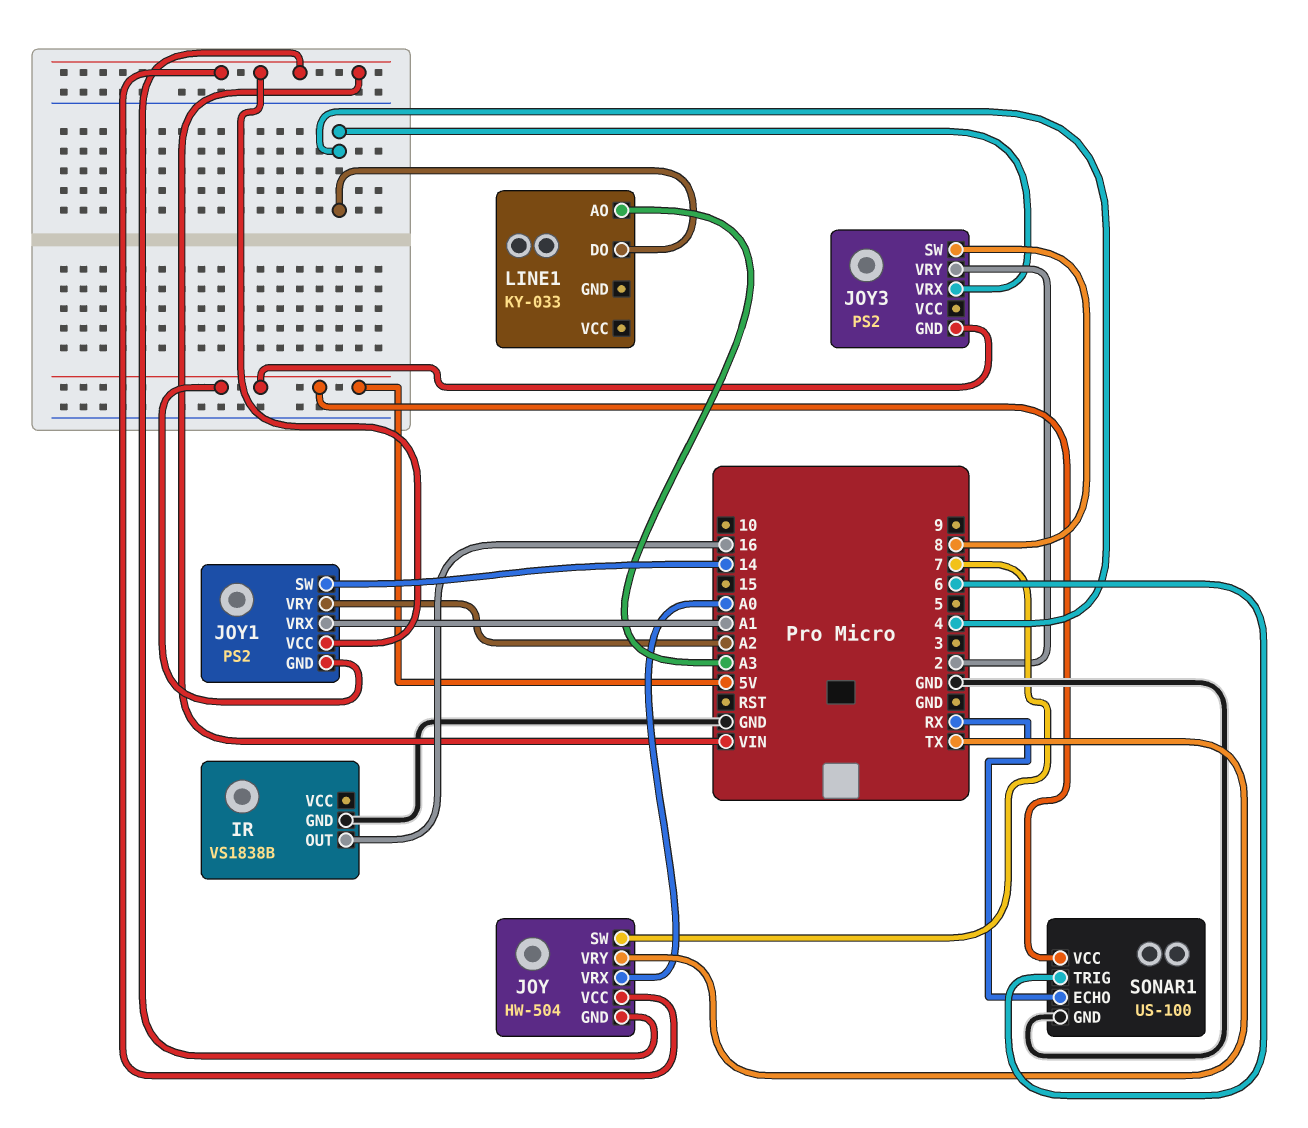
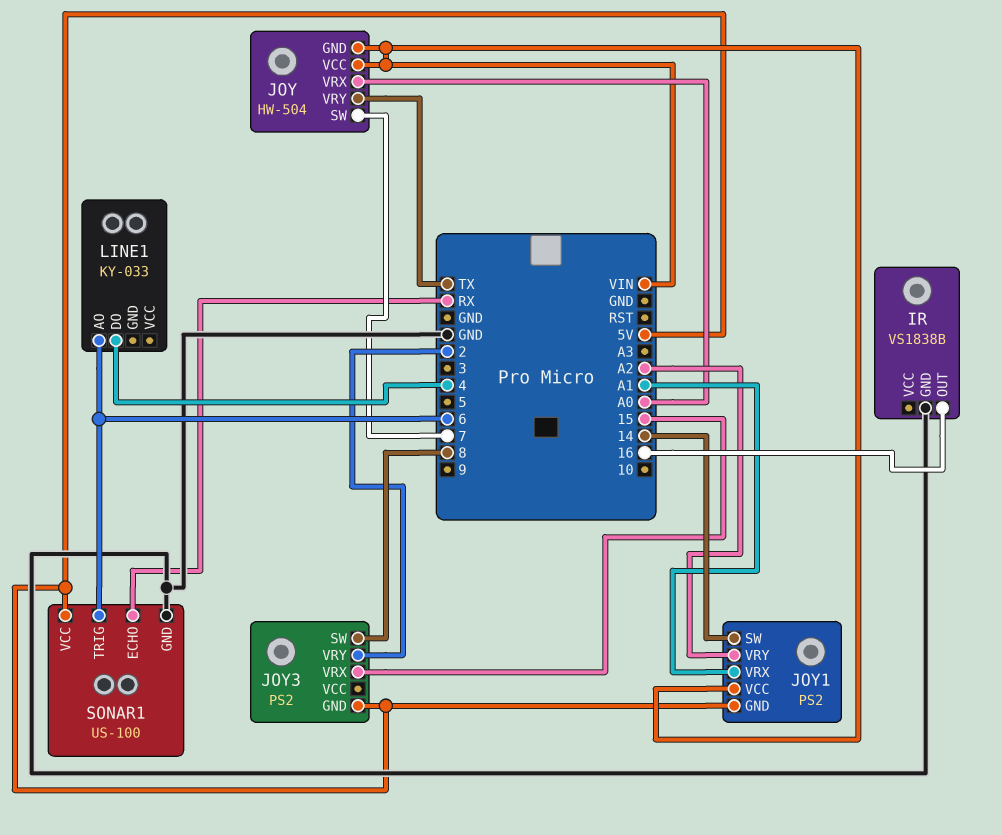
JOY3 pin VRX: 4 -> 15
LINE1 pin AO: A3 -> 6

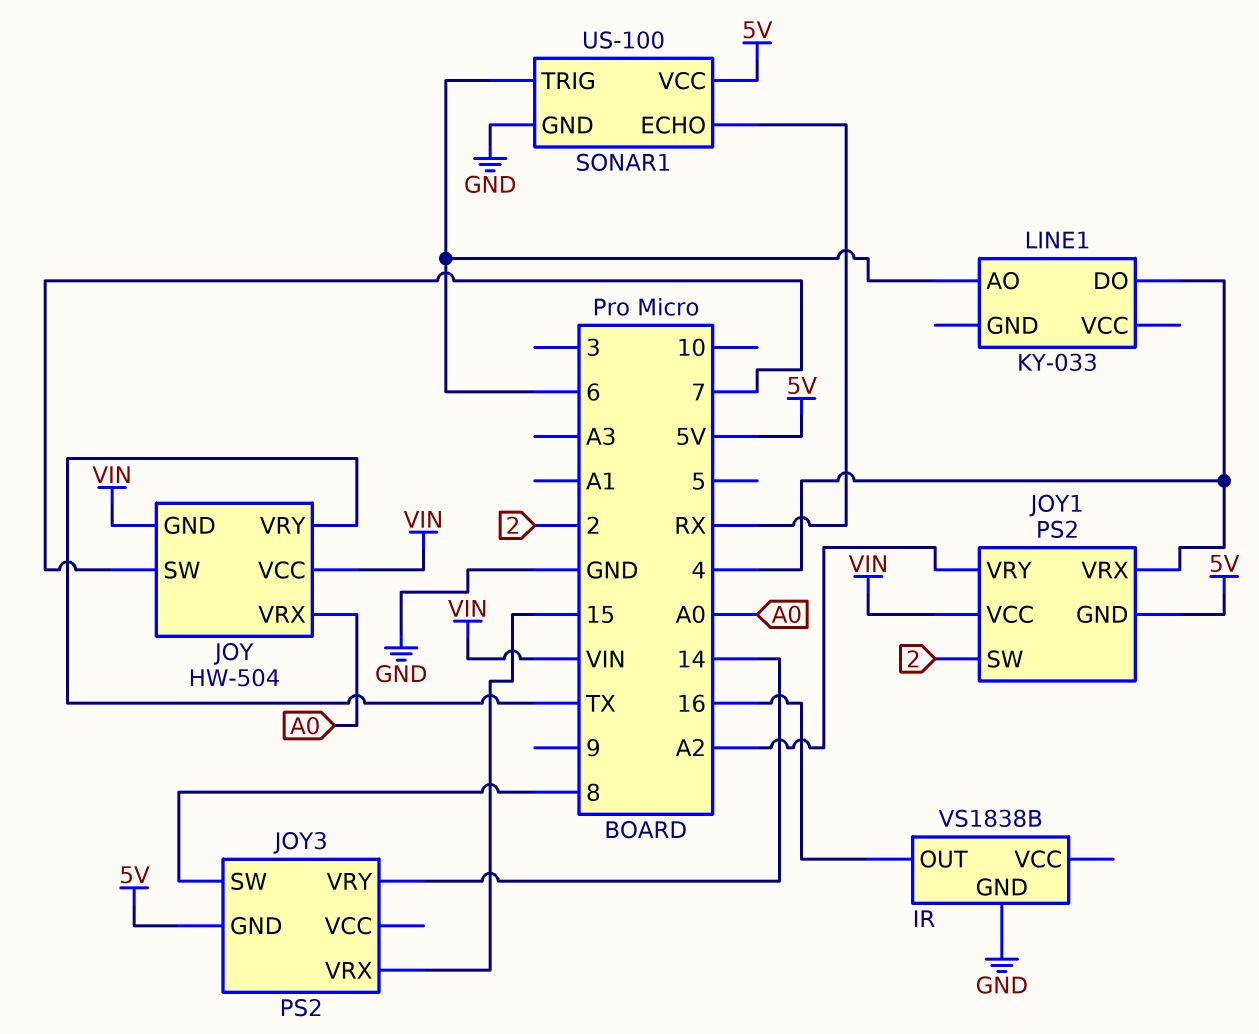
JOY1 pin SW: 14 -> 2
JOY1 pin VRX: A1 -> 4
JOY3 pin VRY: 2 -> 14

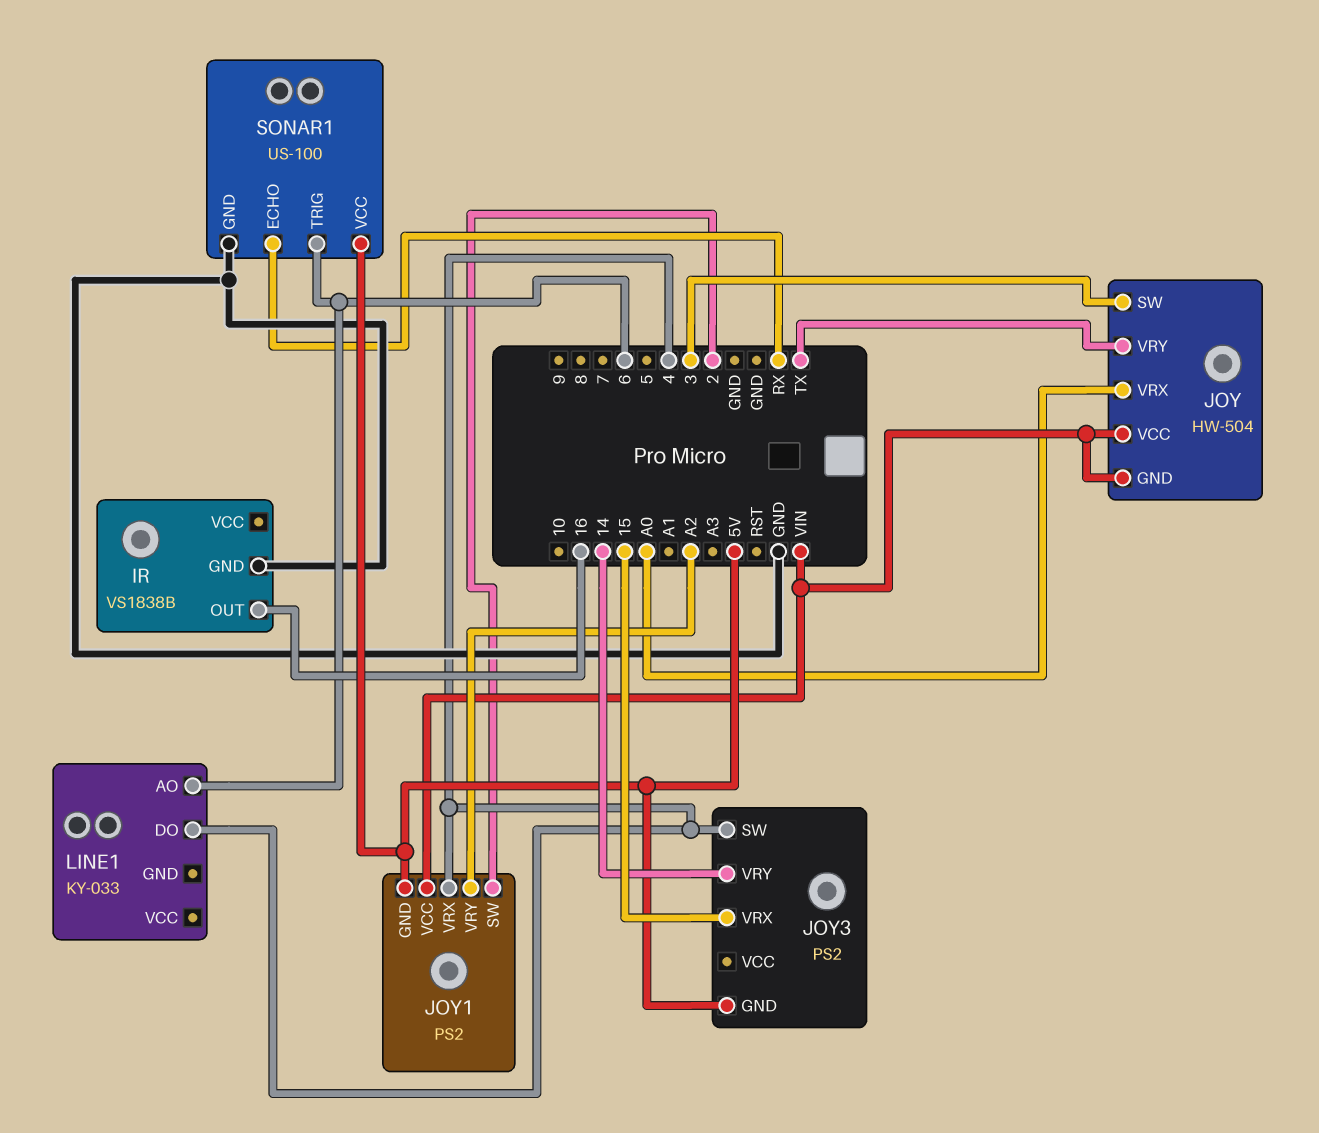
JOY pin SW: 7 -> 3
JOY3 pin SW: 8 -> 4

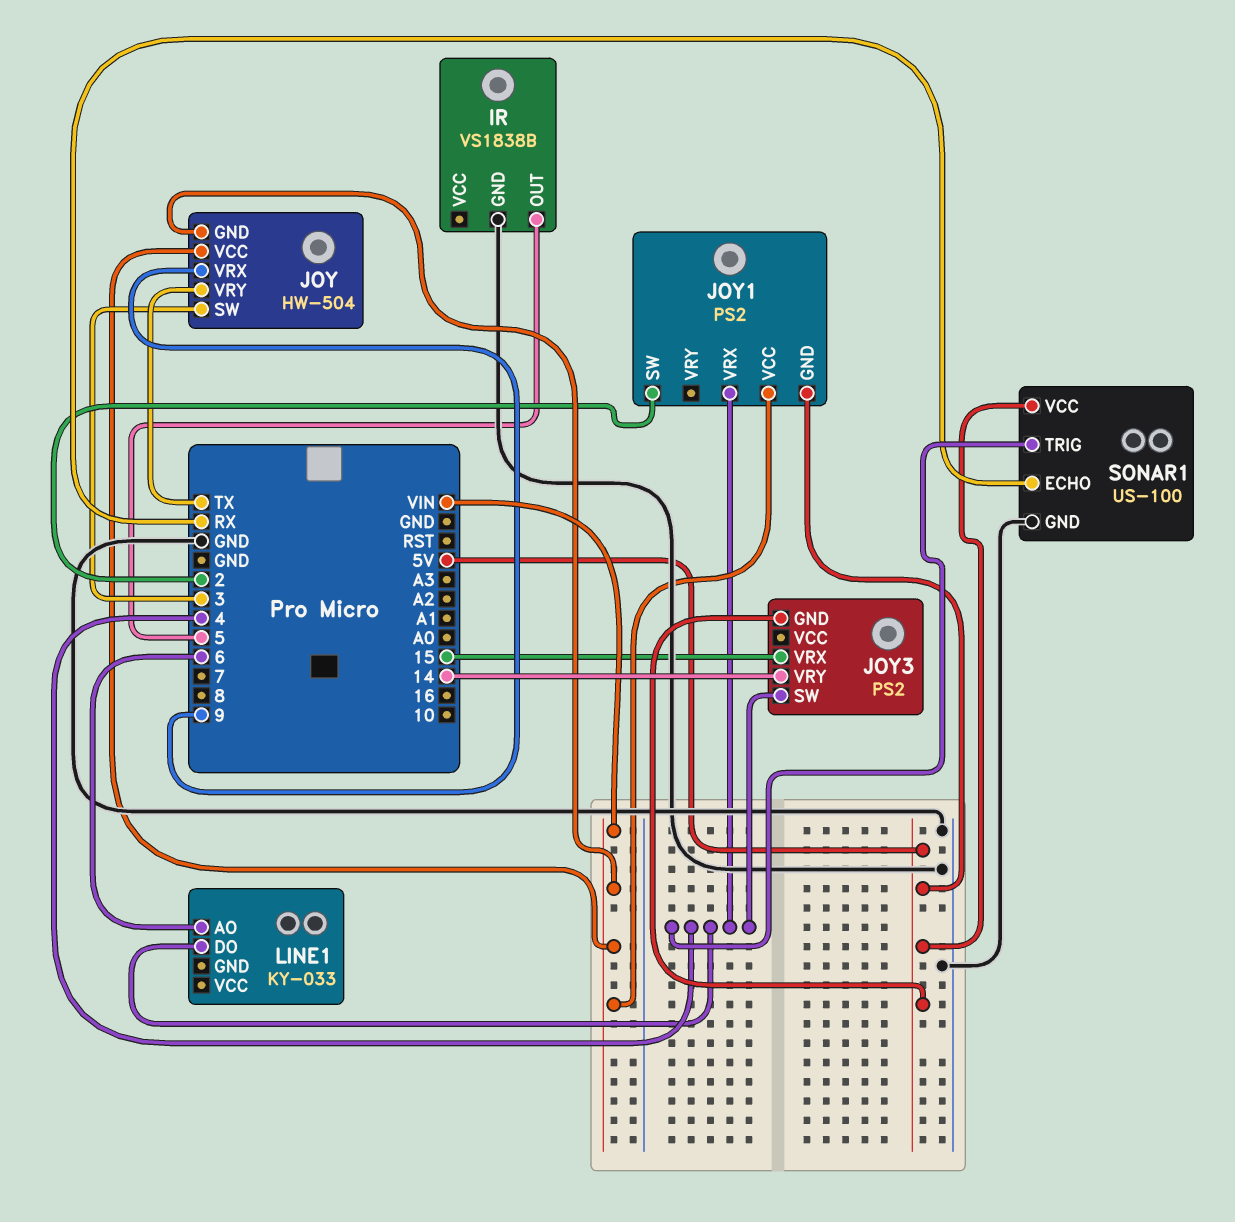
IR pin OUT: 16 -> 5
JOY pin VRX: A0 -> 9
JOY1 pin VRY: A2 -> none
SONAR1 pin TRIG: 6 -> 4

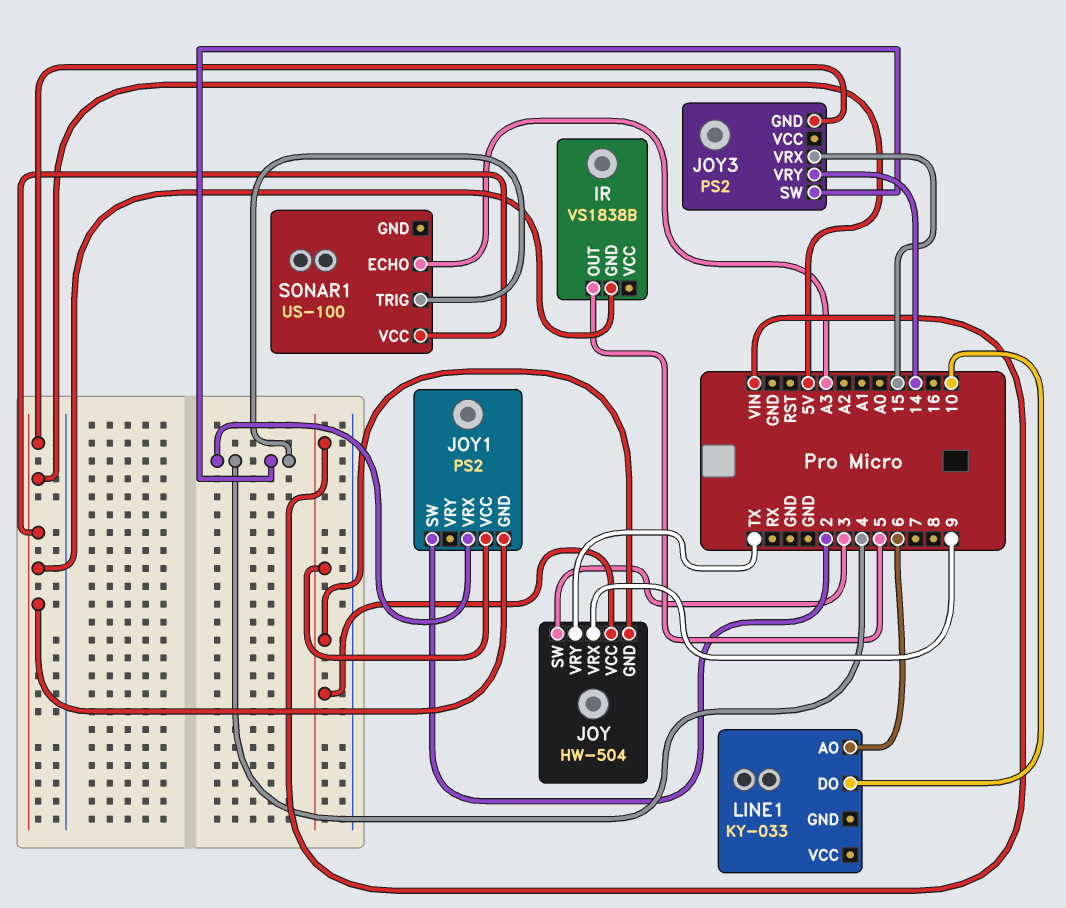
IR pin GND: GND -> 5V
LINE1 pin DO: 4 -> 10
SONAR1 pin ECHO: RX -> A3
SONAR1 pin GND: GND -> none

